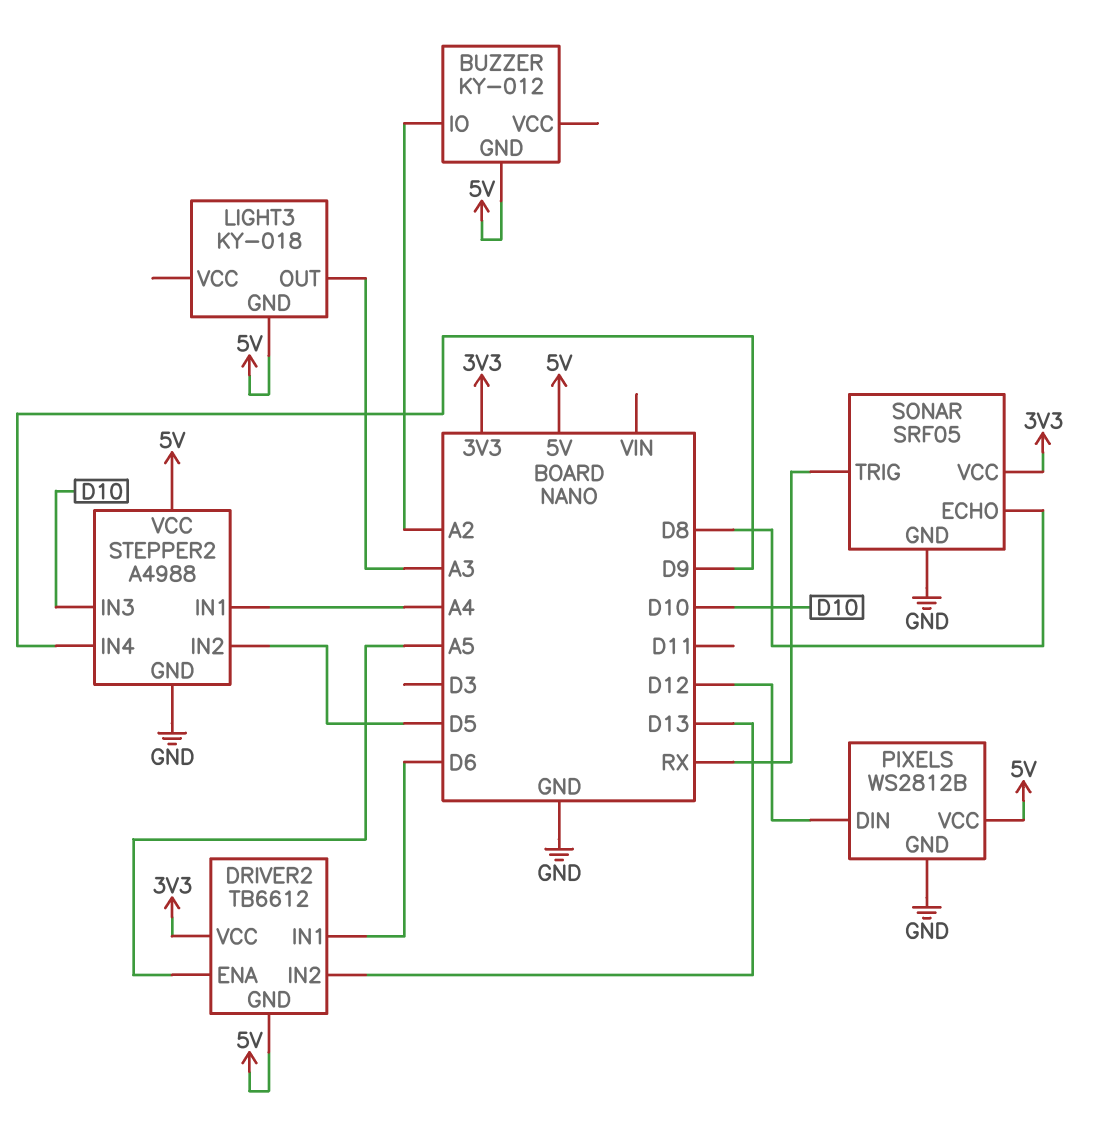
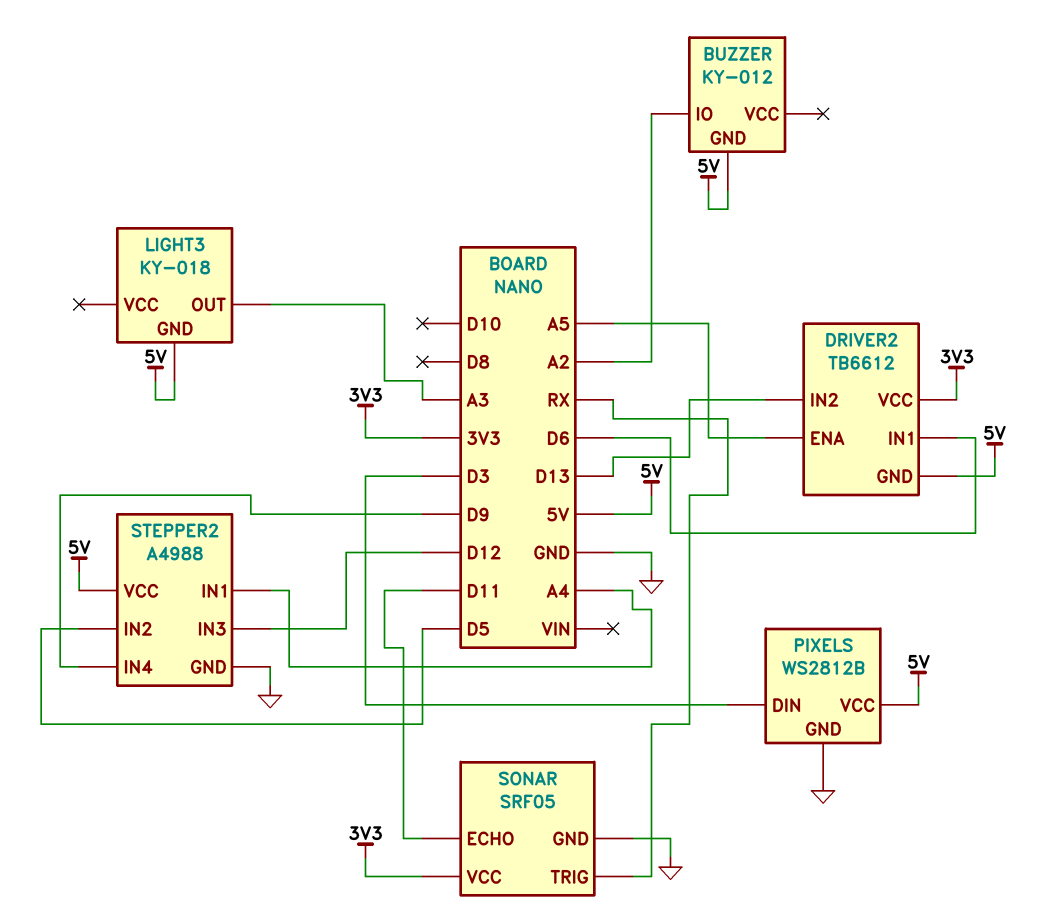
PIXELS pin DIN: D12 -> D3
SONAR pin ECHO: D8 -> D11
STEPPER2 pin IN3: D10 -> D12

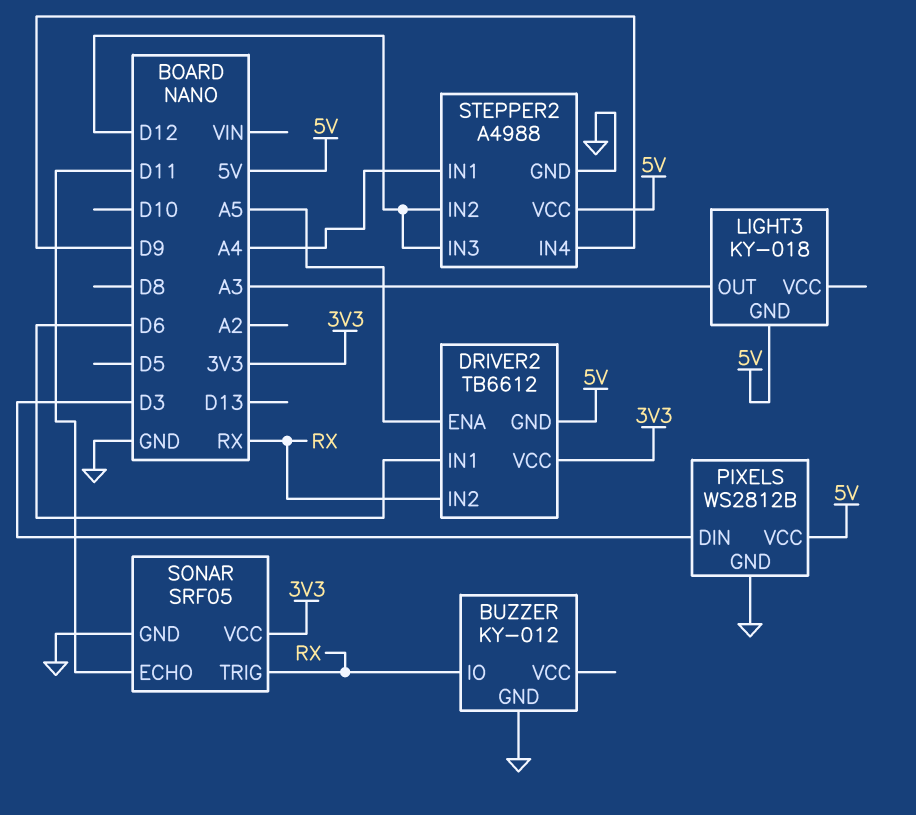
BUZZER pin GND: 5V -> GND
BUZZER pin IO: A2 -> RX
DRIVER2 pin IN2: D13 -> RX
STEPPER2 pin IN2: D5 -> D12

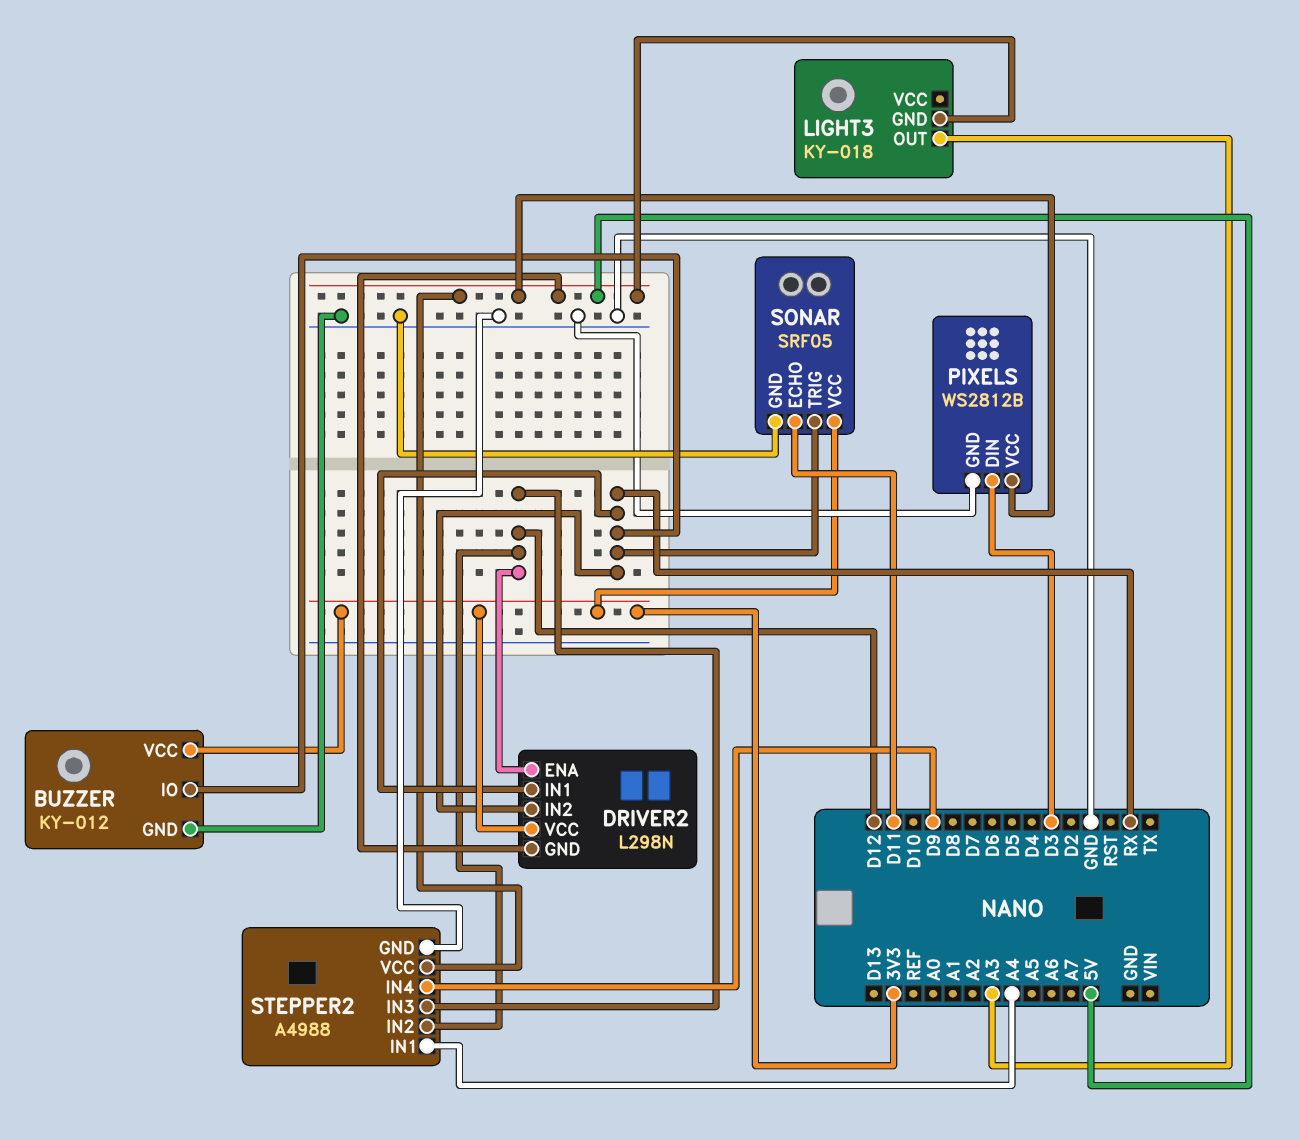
BUZZER pin VCC: none -> 3V3
DRIVER2: TB6612 -> L298N
DRIVER2 pin ENA: A5 -> D12
DRIVER2 pin IN1: D6 -> RX

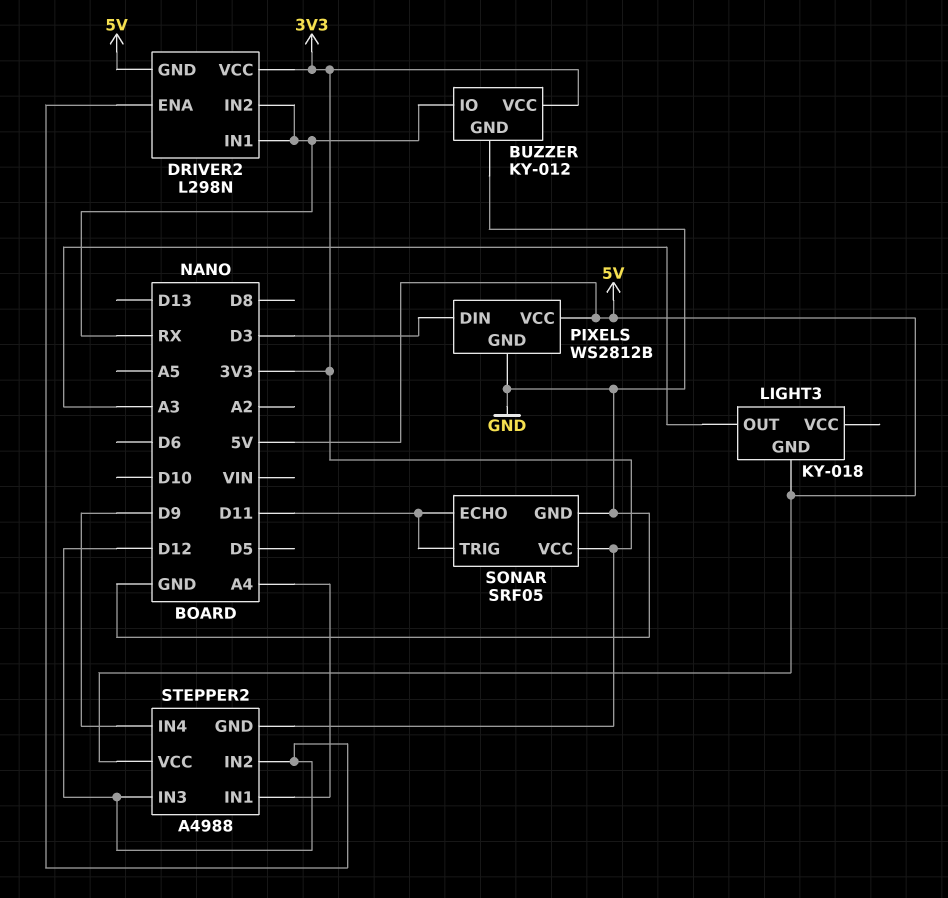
SONAR pin TRIG: RX -> D11
STEPPER2 pin GND: GND -> 3V3

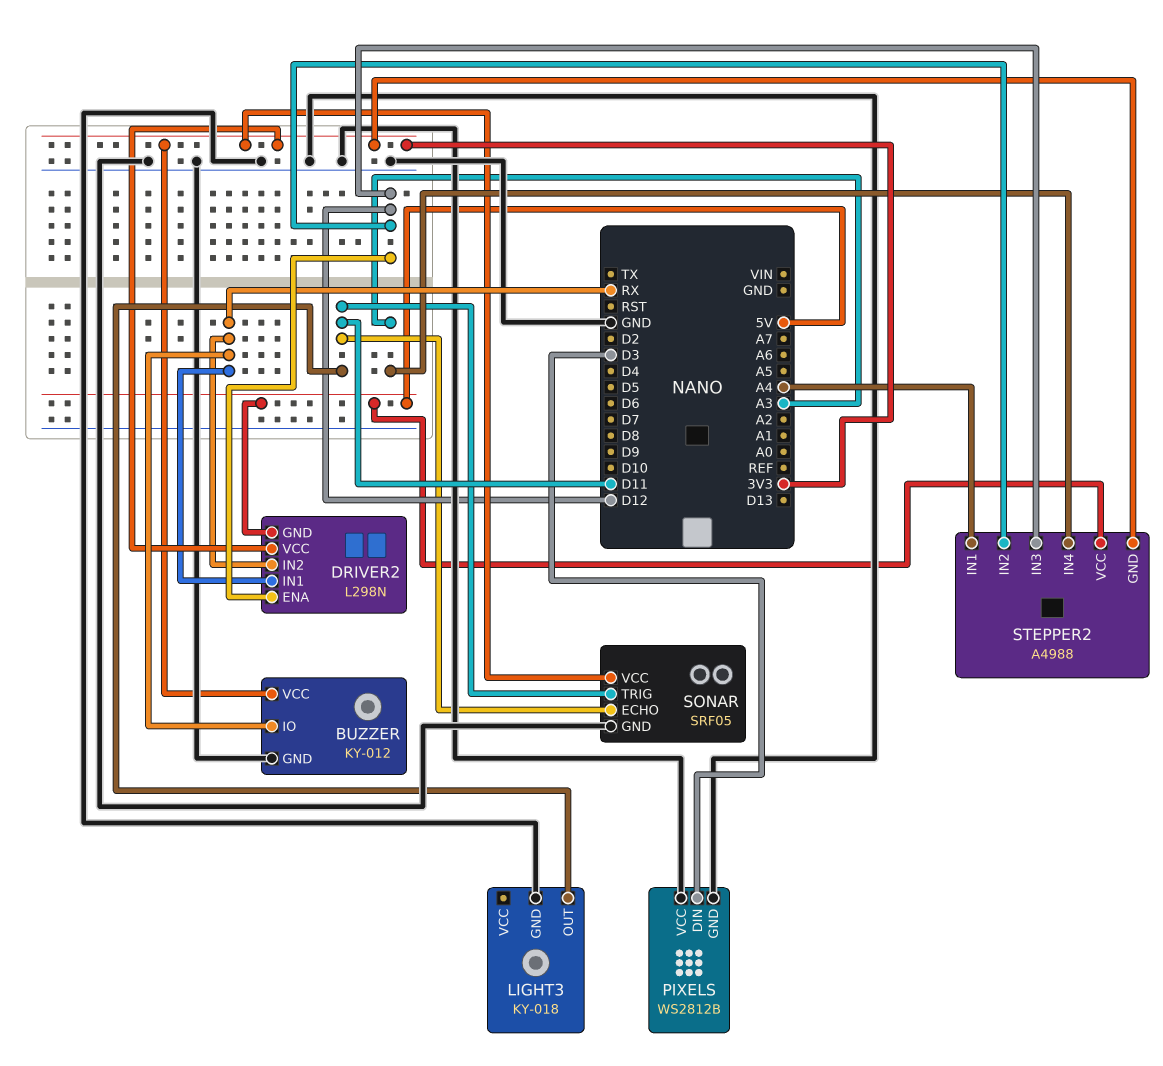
LIGHT3 pin GND: 5V -> GND
LIGHT3 pin OUT: A3 -> D11
PIXELS pin VCC: 5V -> GND
STEPPER2 pin IN4: D9 -> A3

